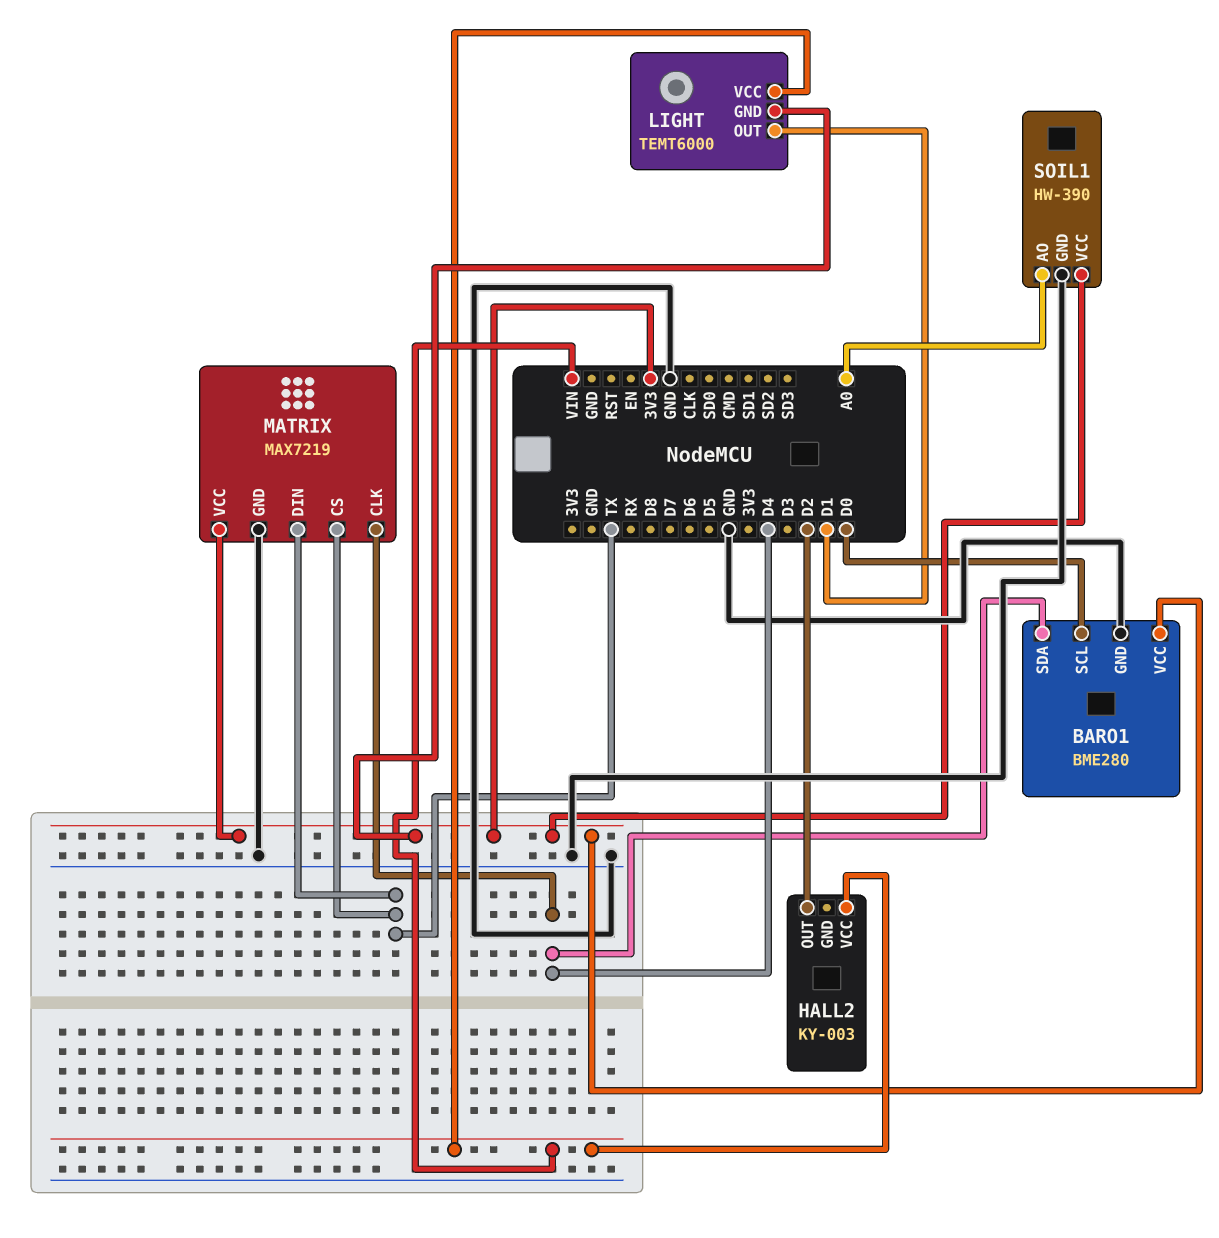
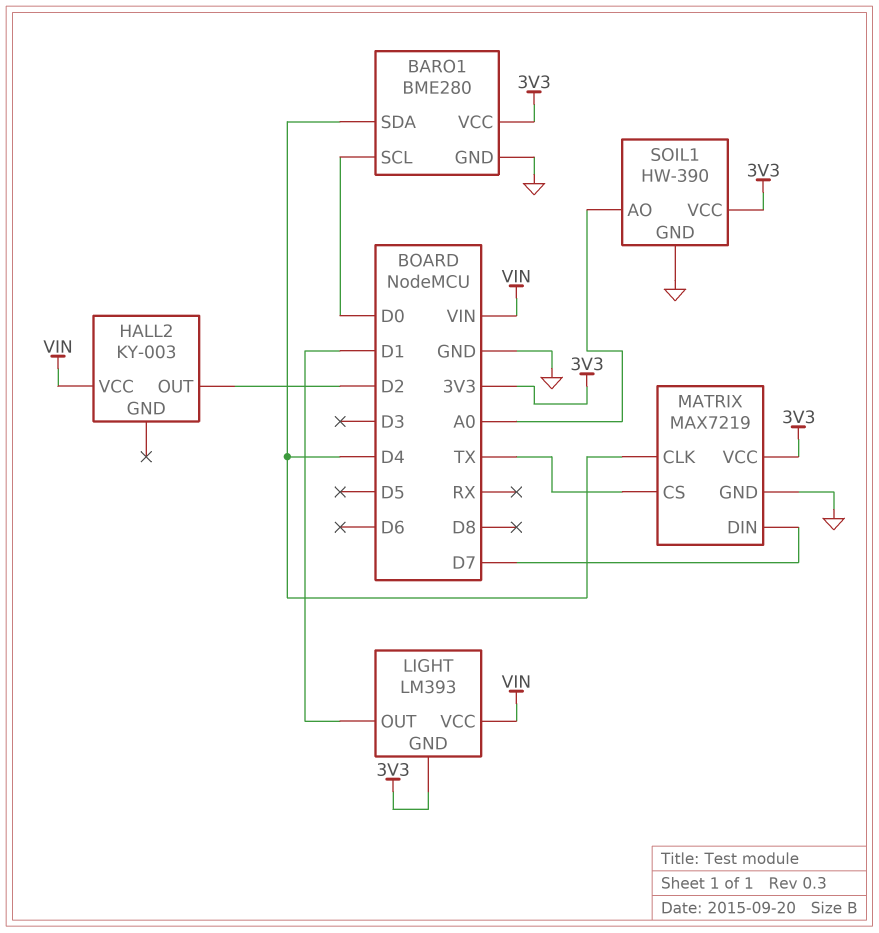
LIGHT: TEMT6000 -> LM393
MATRIX pin DIN: TX -> D7

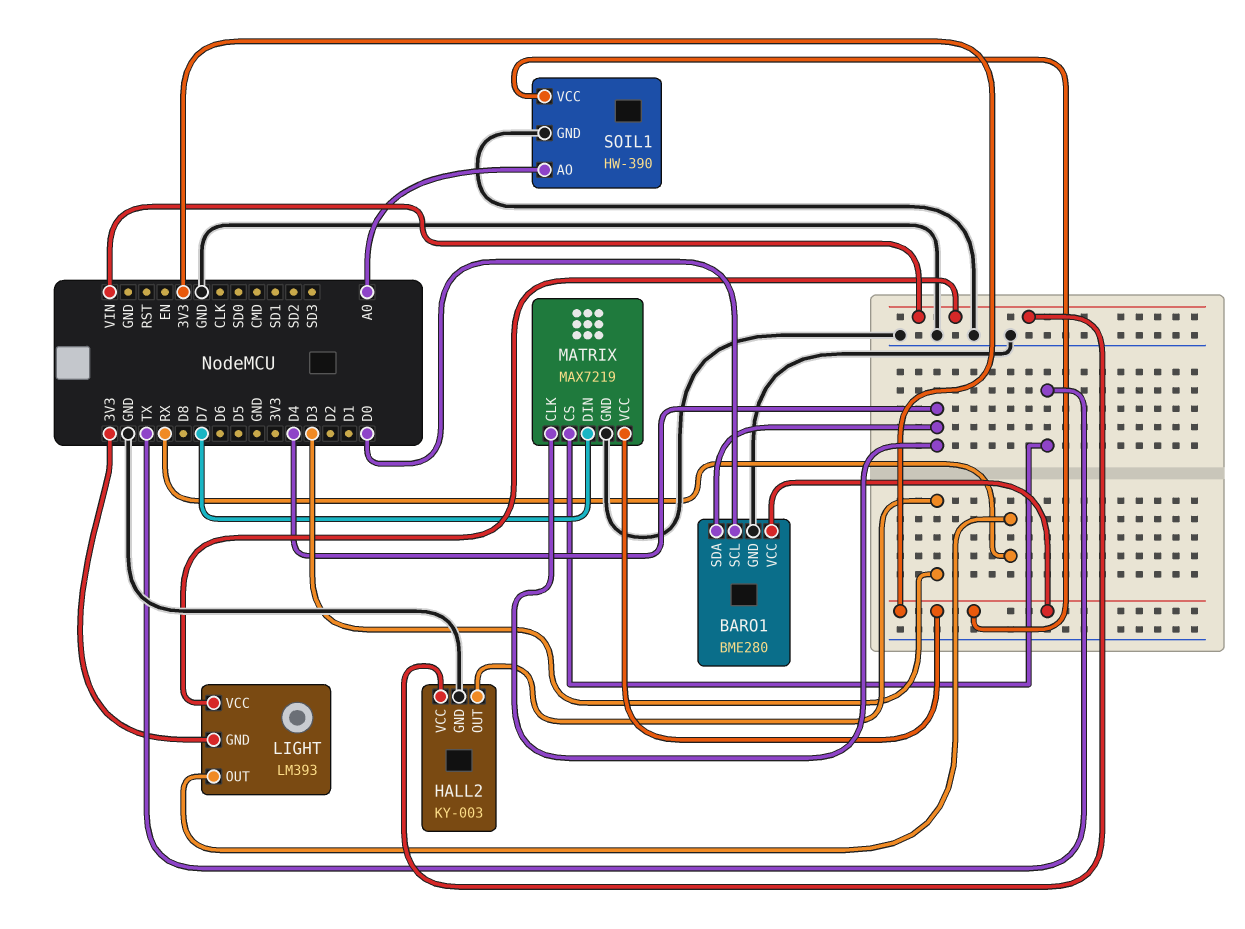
HALL2 pin GND: none -> GND
HALL2 pin OUT: D2 -> D3
LIGHT pin OUT: D1 -> RX

